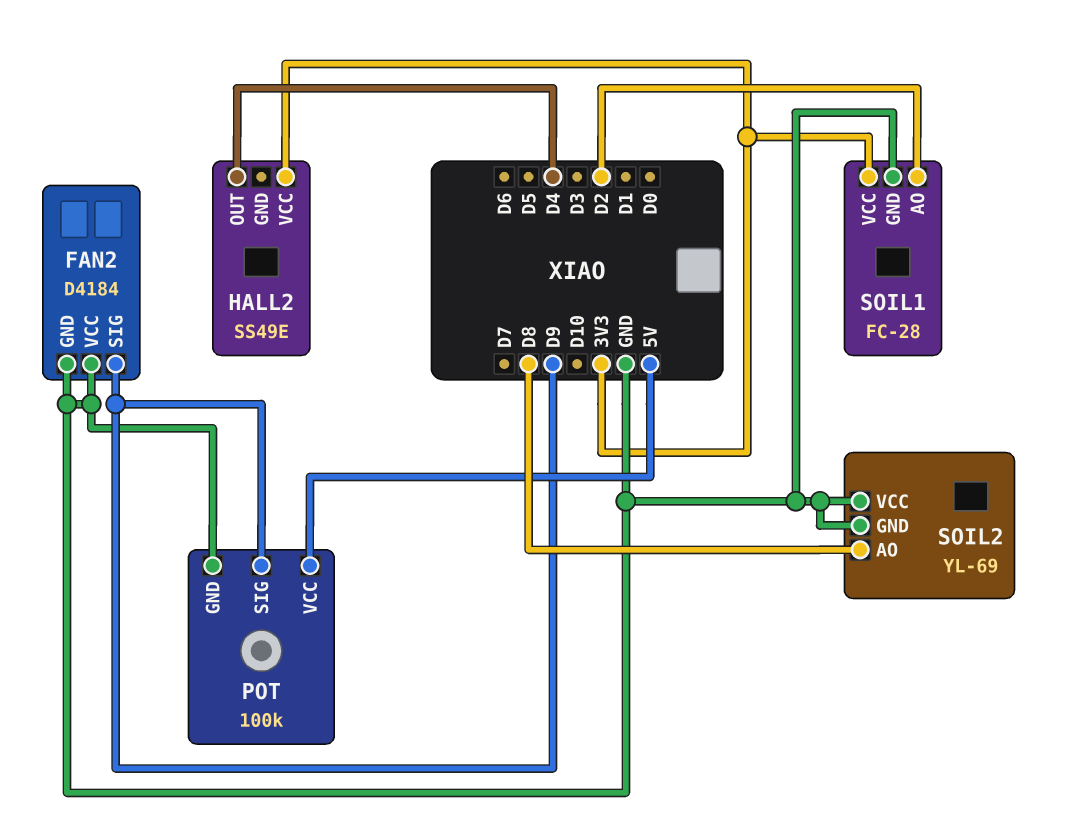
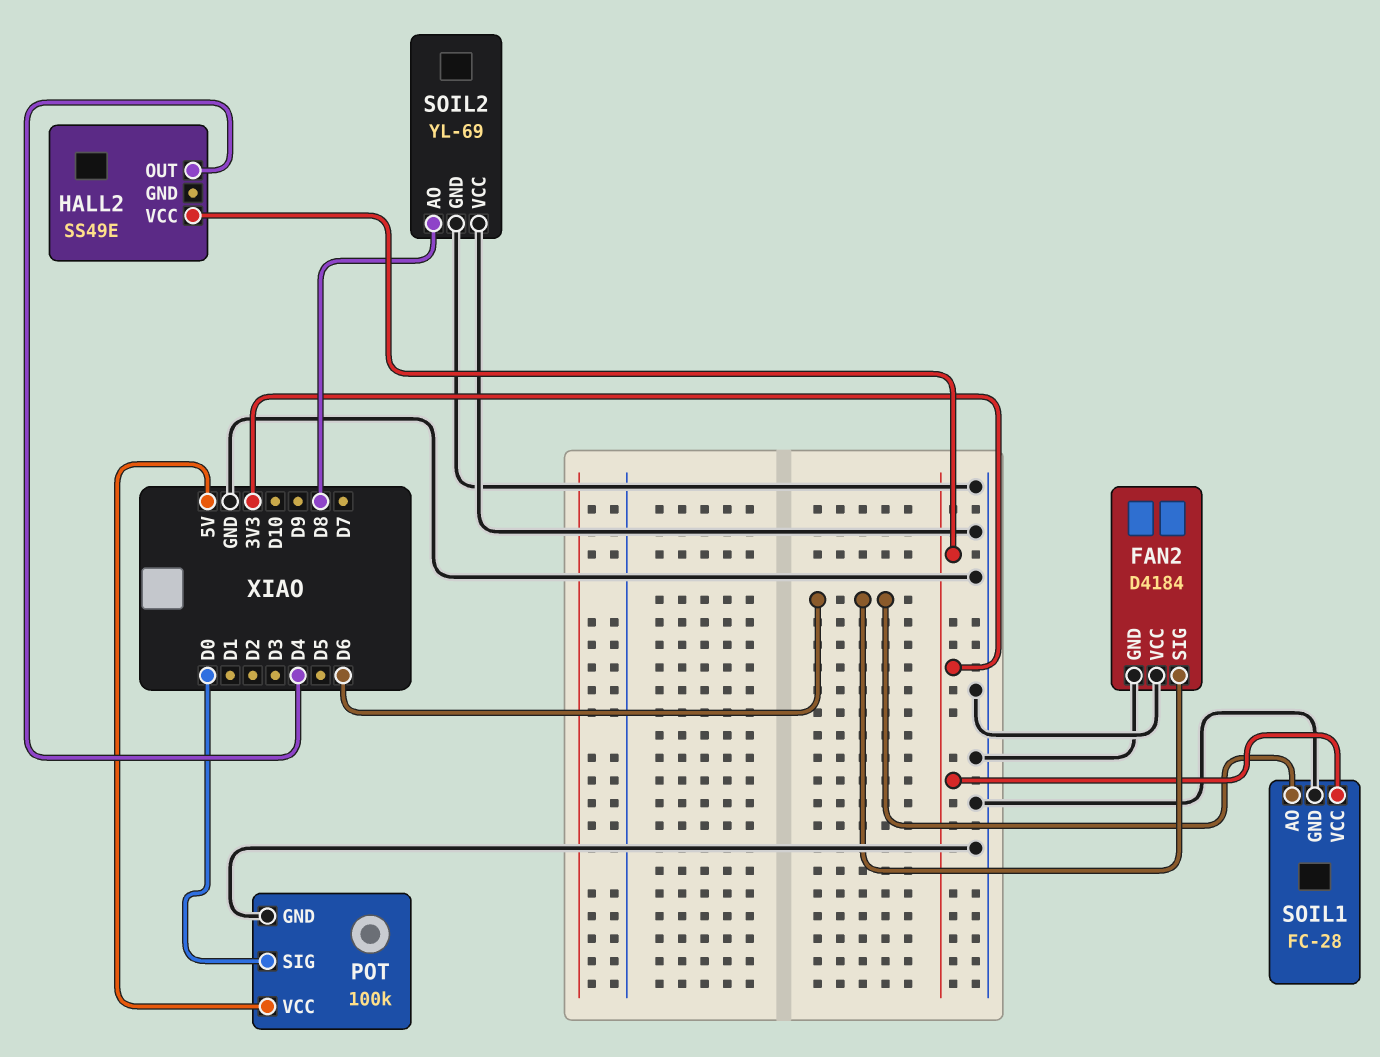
FAN2 pin SIG: D9 -> D6
POT pin SIG: D9 -> D0
SOIL1 pin AO: D2 -> D6

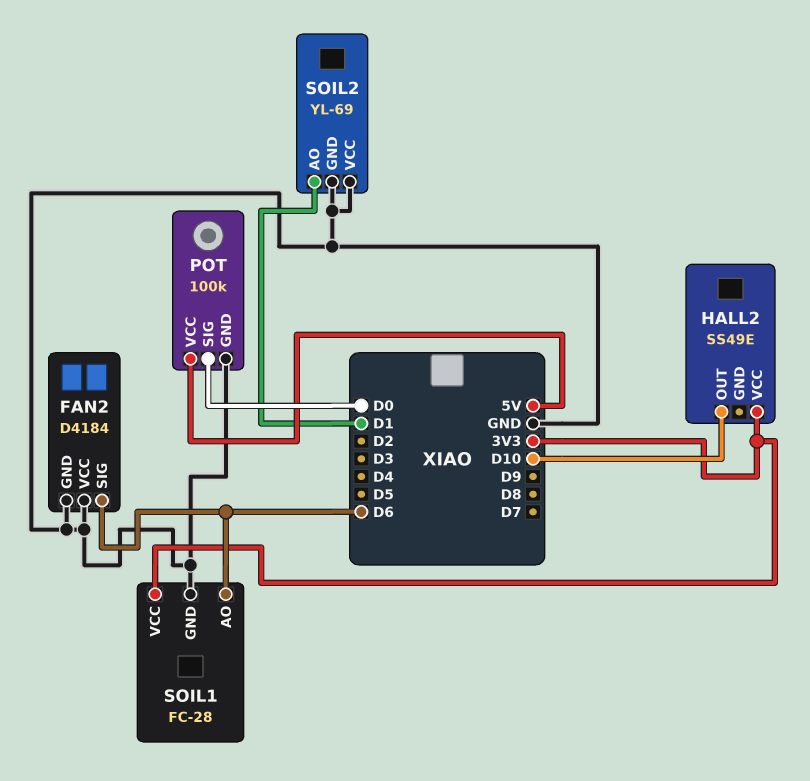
HALL2 pin OUT: D4 -> D10
SOIL2 pin AO: D8 -> D1

